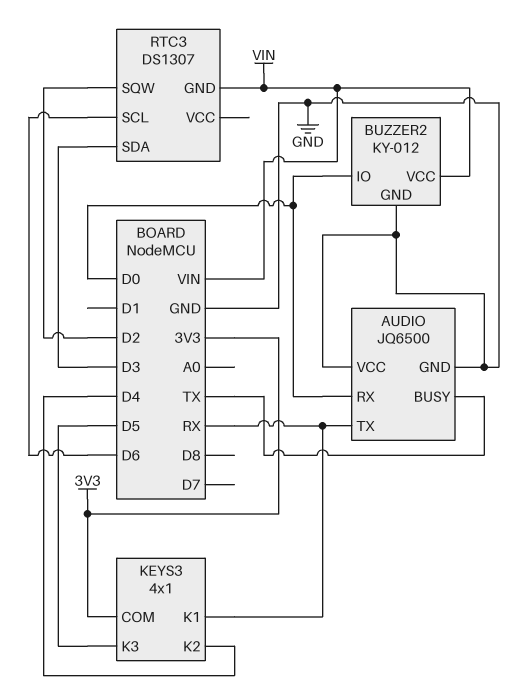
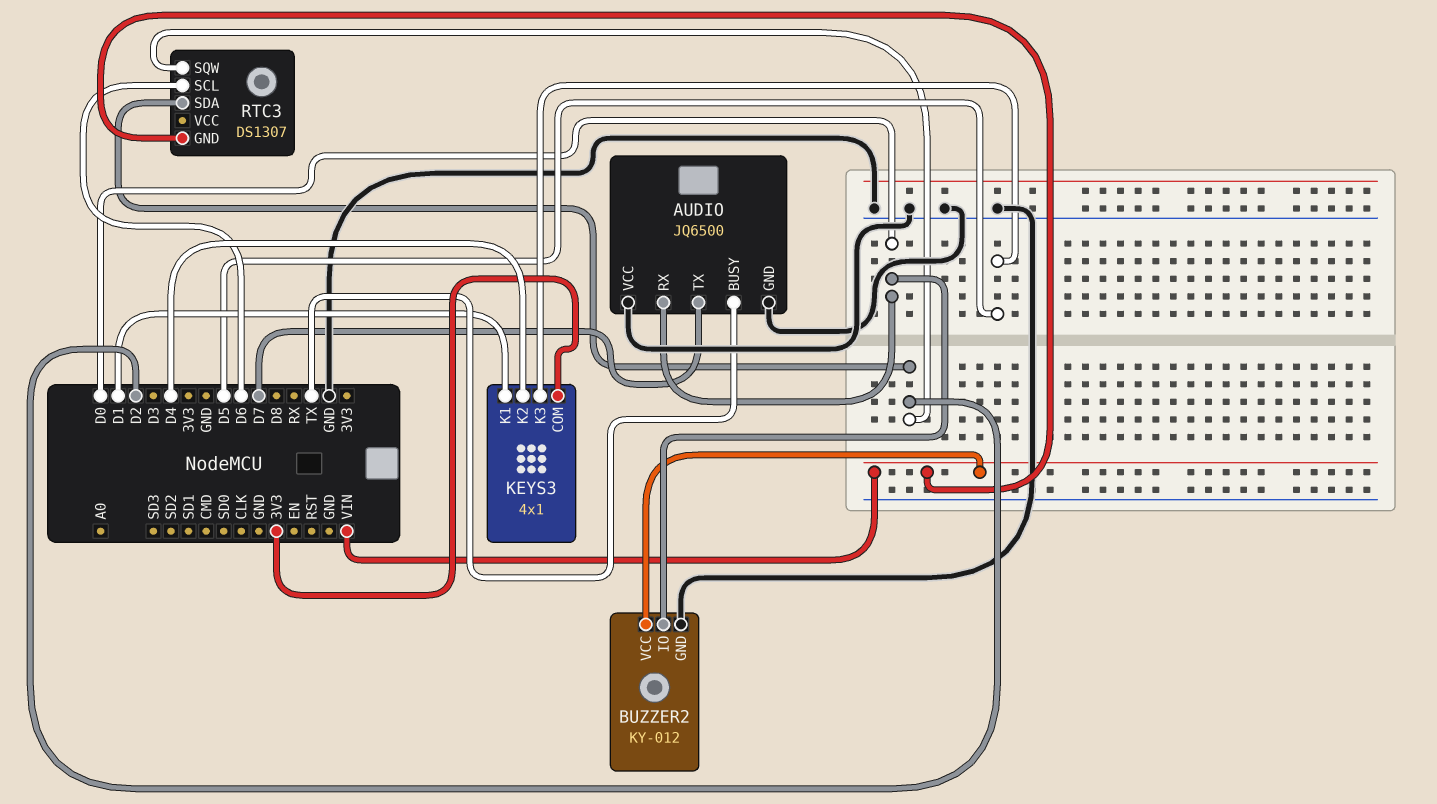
AUDIO pin TX: RX -> D7
KEYS3 pin K1: RX -> D1
RTC3 pin SDA: D3 -> D2

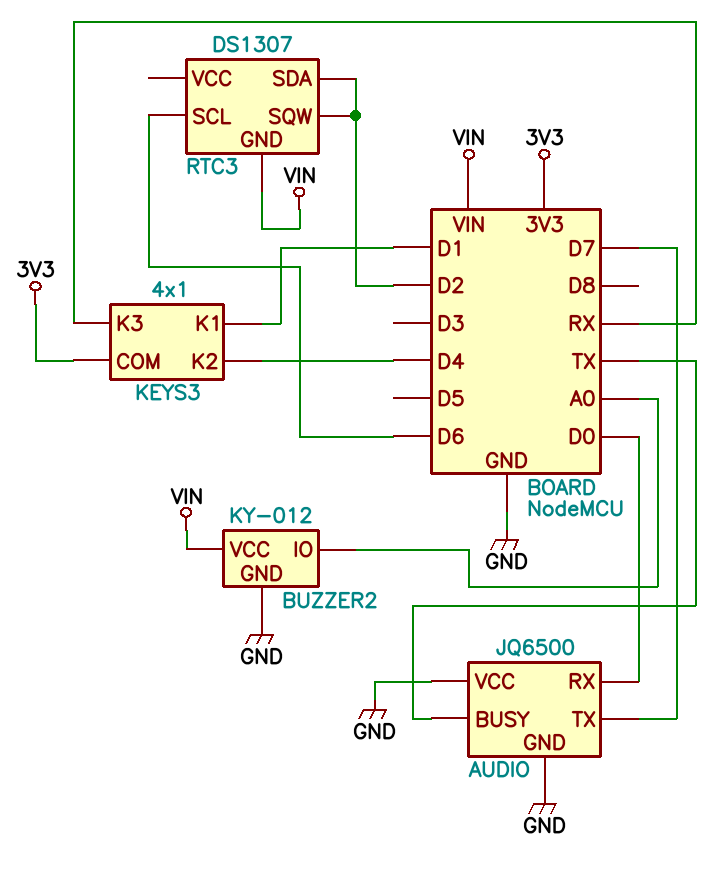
BUZZER2 pin IO: D0 -> A0
KEYS3 pin K3: D5 -> RX

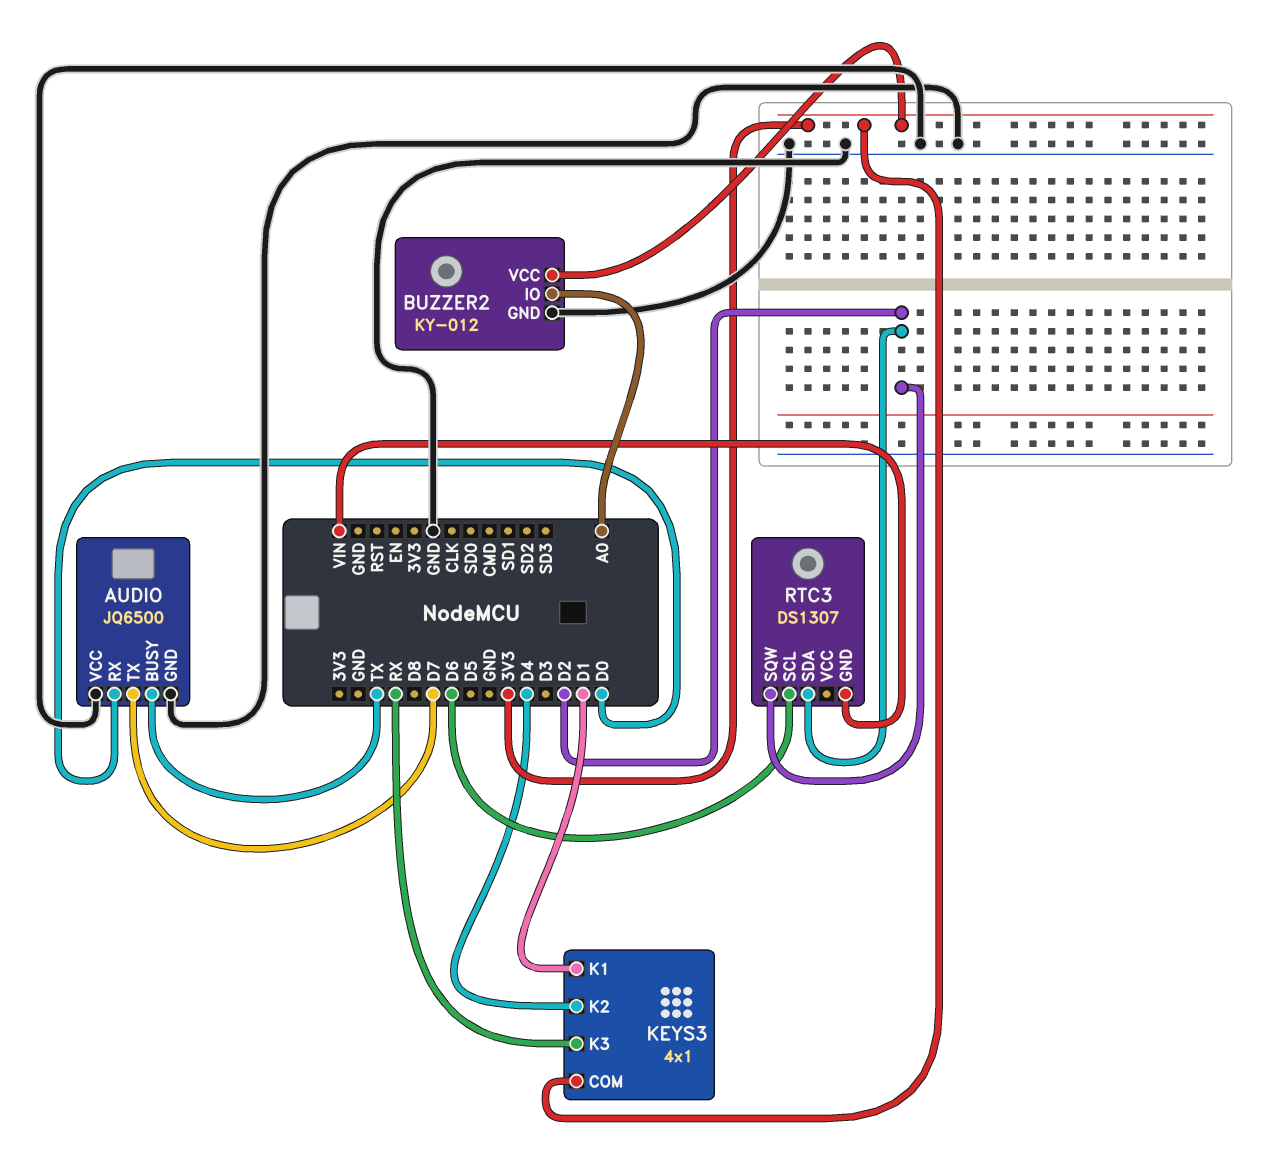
BUZZER2 pin VCC: VIN -> 3V3

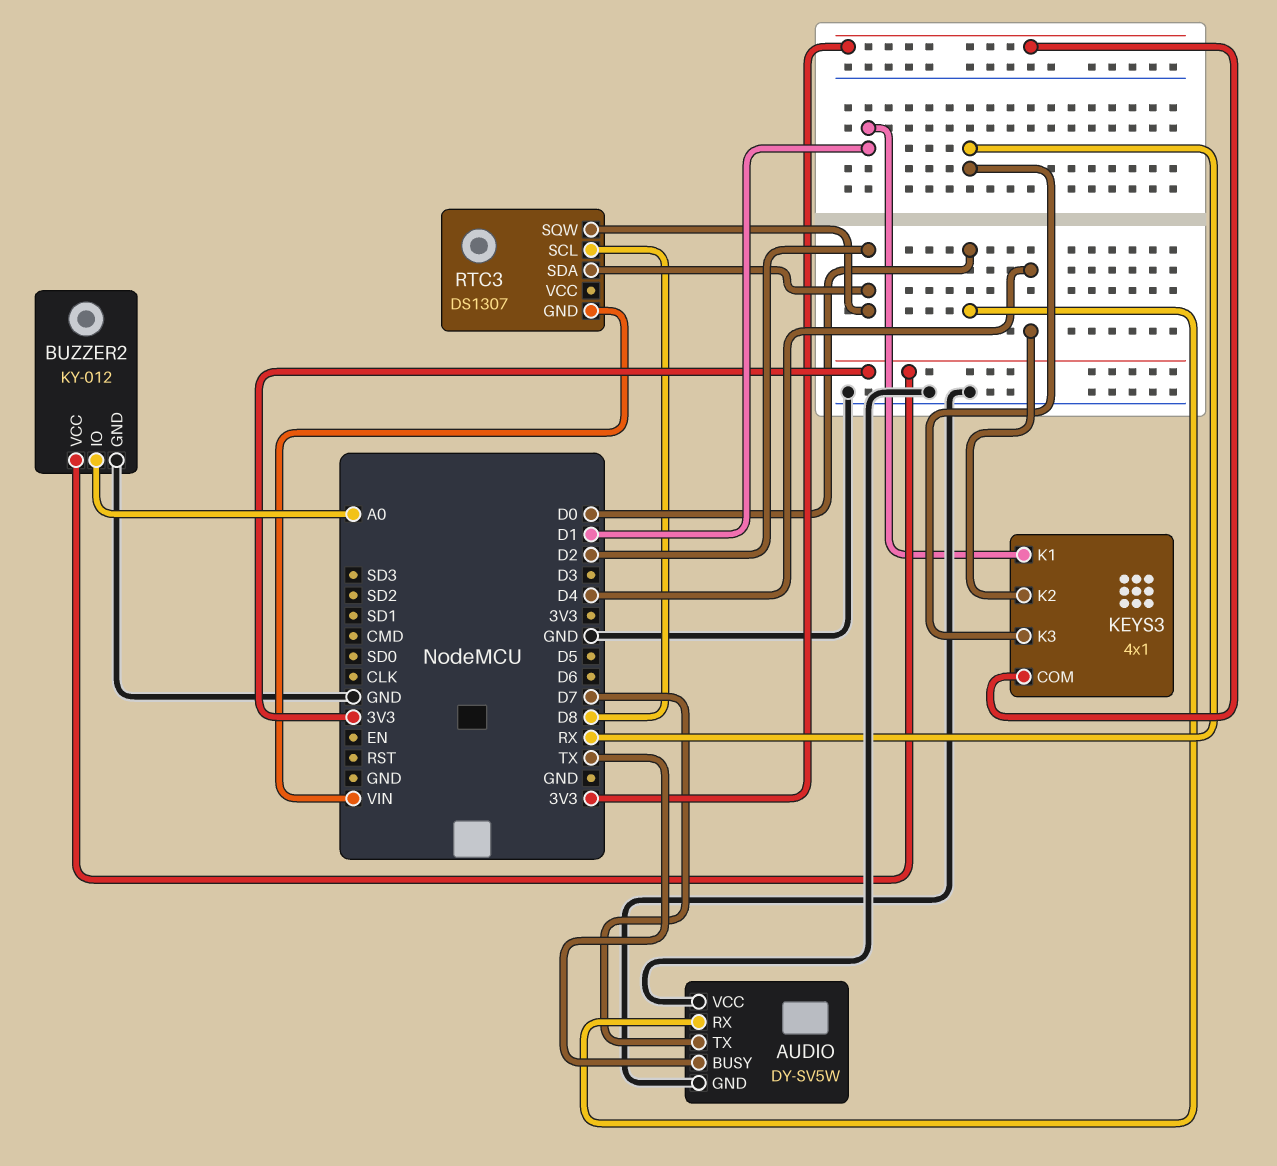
AUDIO: JQ6500 -> DY-SV5W
RTC3 pin SCL: D6 -> D8

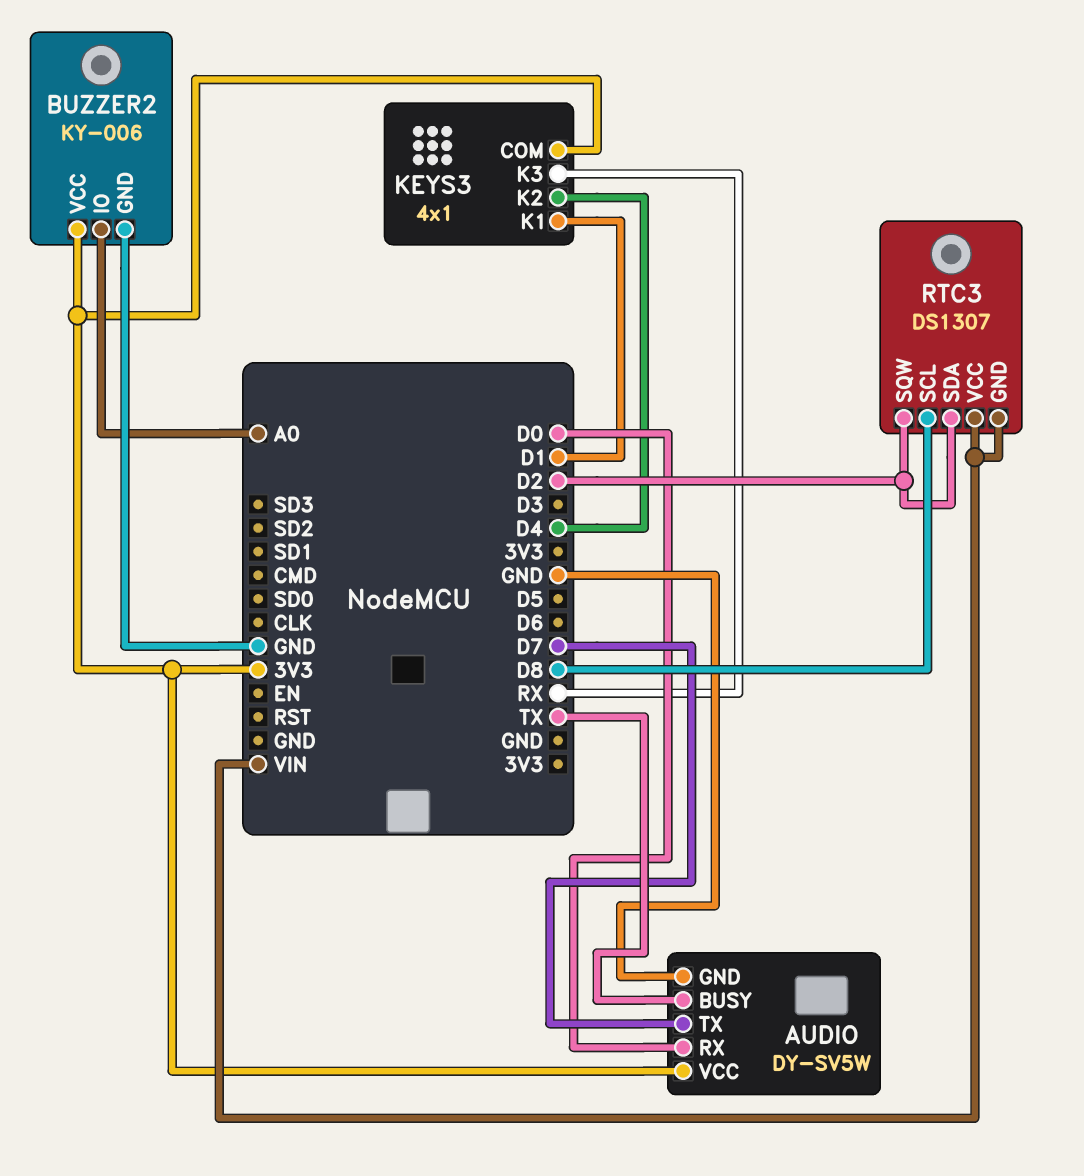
AUDIO pin VCC: GND -> 3V3
BUZZER2: KY-012 -> KY-006
RTC3 pin VCC: none -> VIN

